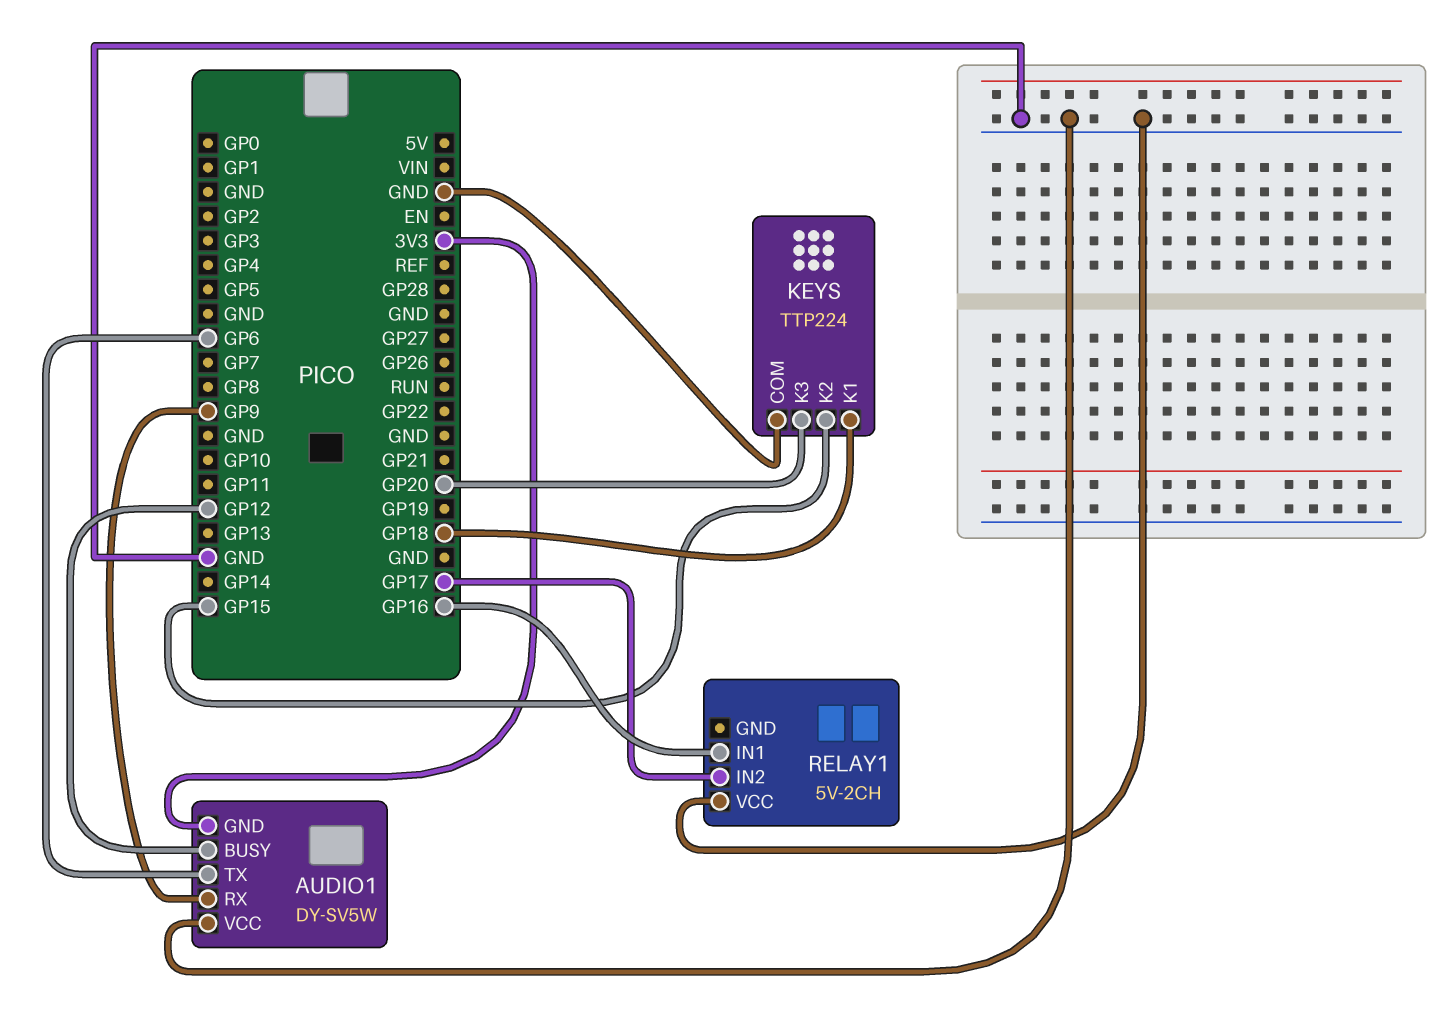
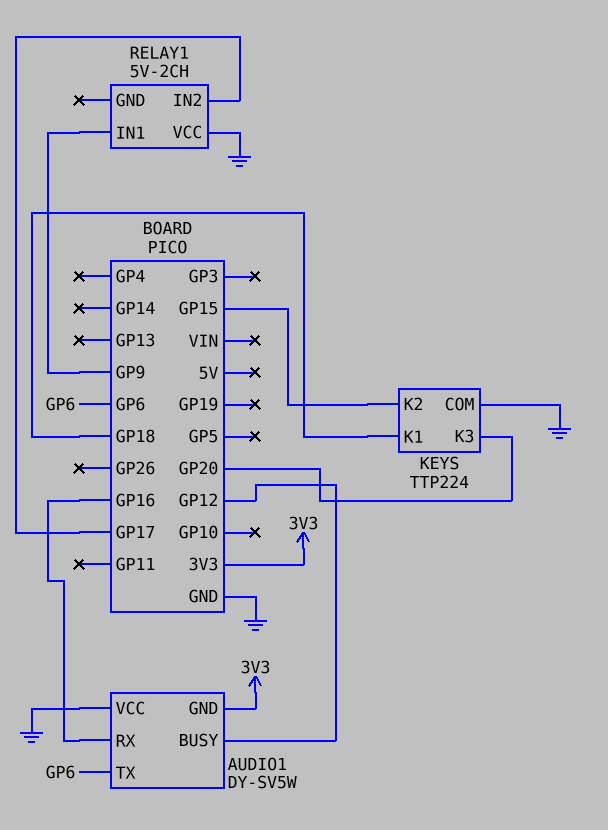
AUDIO1 pin RX: GP9 -> GP16
RELAY1 pin IN1: GP16 -> GP9

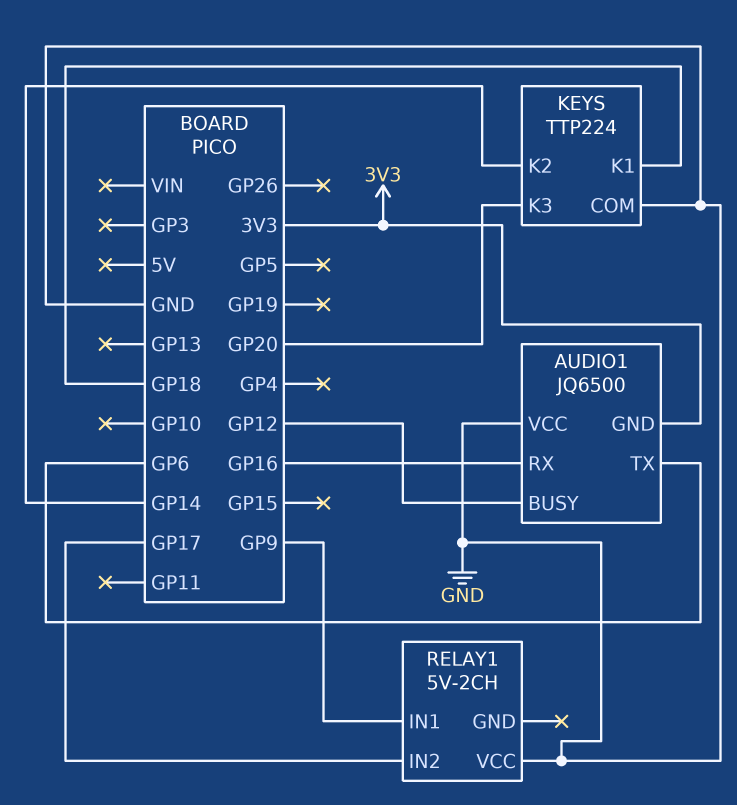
AUDIO1: DY-SV5W -> JQ6500
KEYS pin K2: GP15 -> GP14

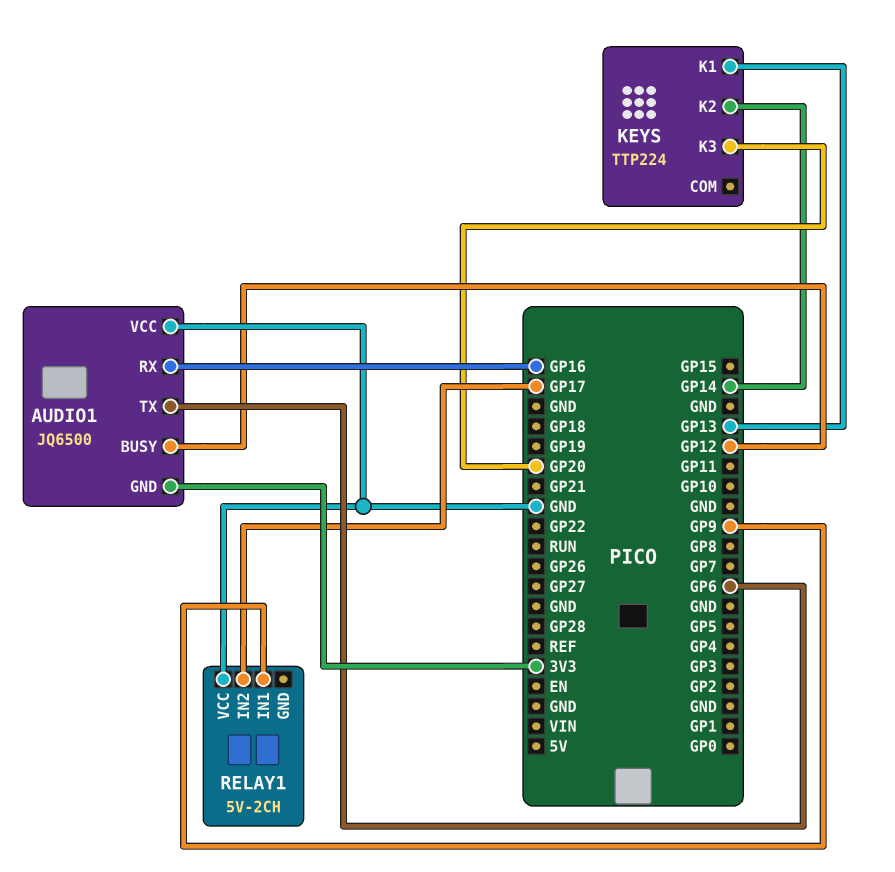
KEYS pin COM: GND -> none
KEYS pin K1: GP18 -> GP13

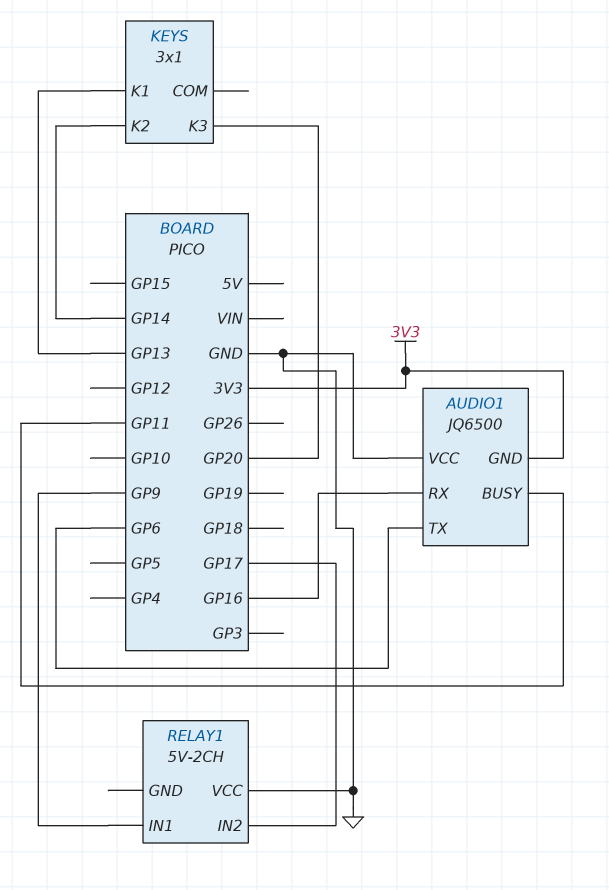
AUDIO1 pin BUSY: GP12 -> GP11
KEYS: TTP224 -> 3x1

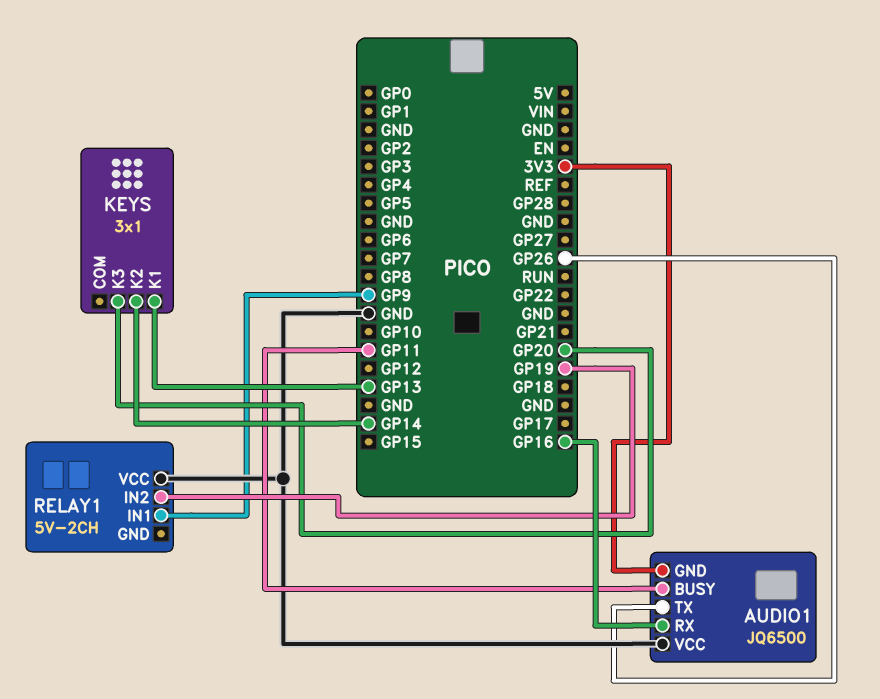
AUDIO1 pin TX: GP6 -> GP26
RELAY1 pin IN2: GP17 -> GP19

